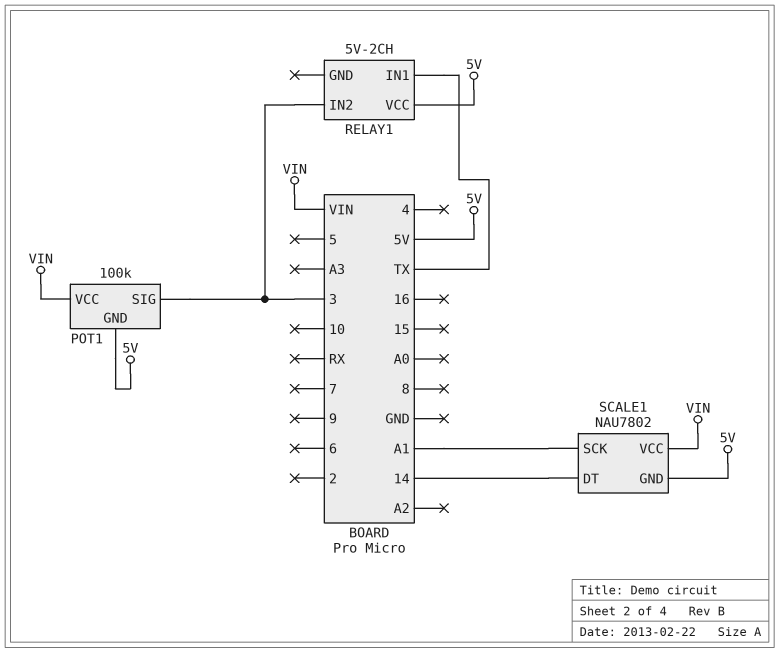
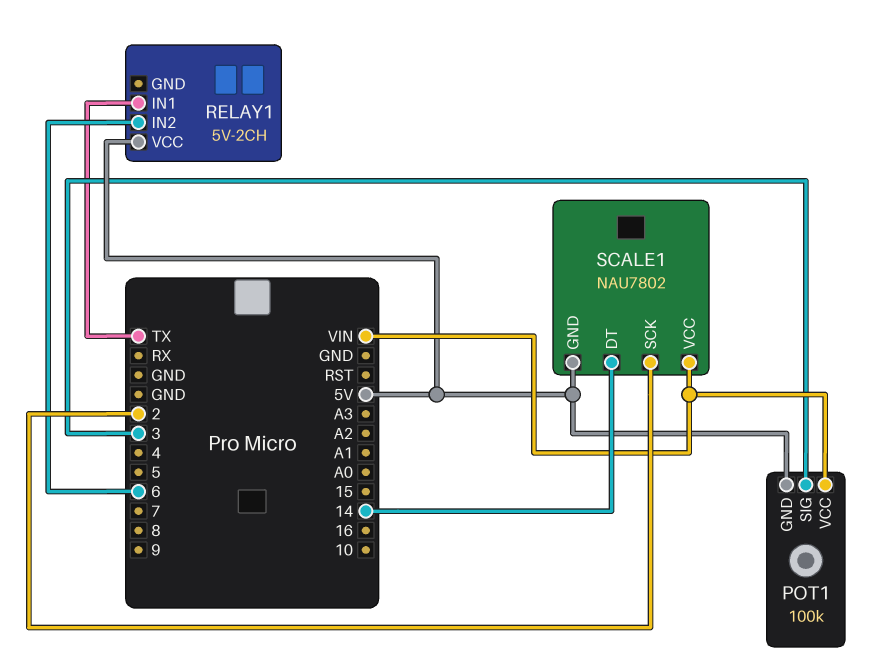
RELAY1 pin IN2: 3 -> 6
SCALE1 pin SCK: A1 -> 2

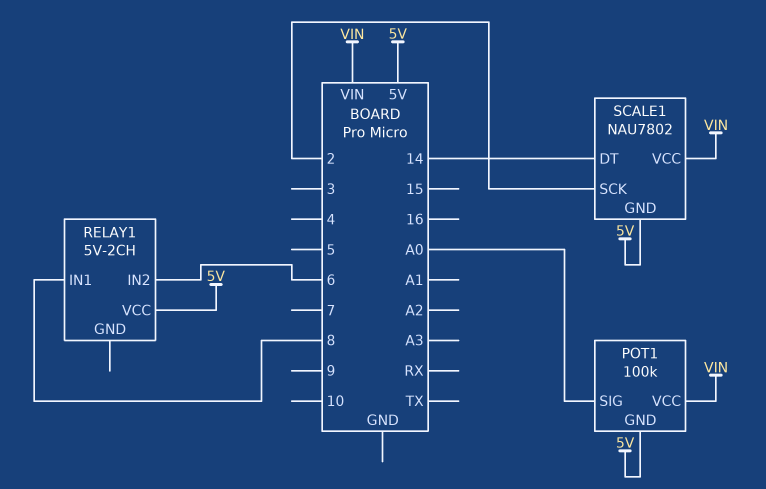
POT1 pin SIG: 3 -> A0
RELAY1 pin IN1: TX -> 8

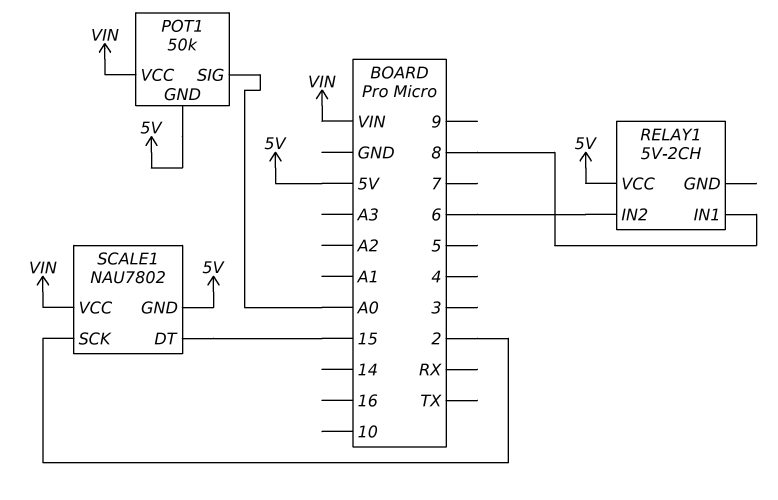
POT1: 100k -> 50k
SCALE1 pin DT: 14 -> 15

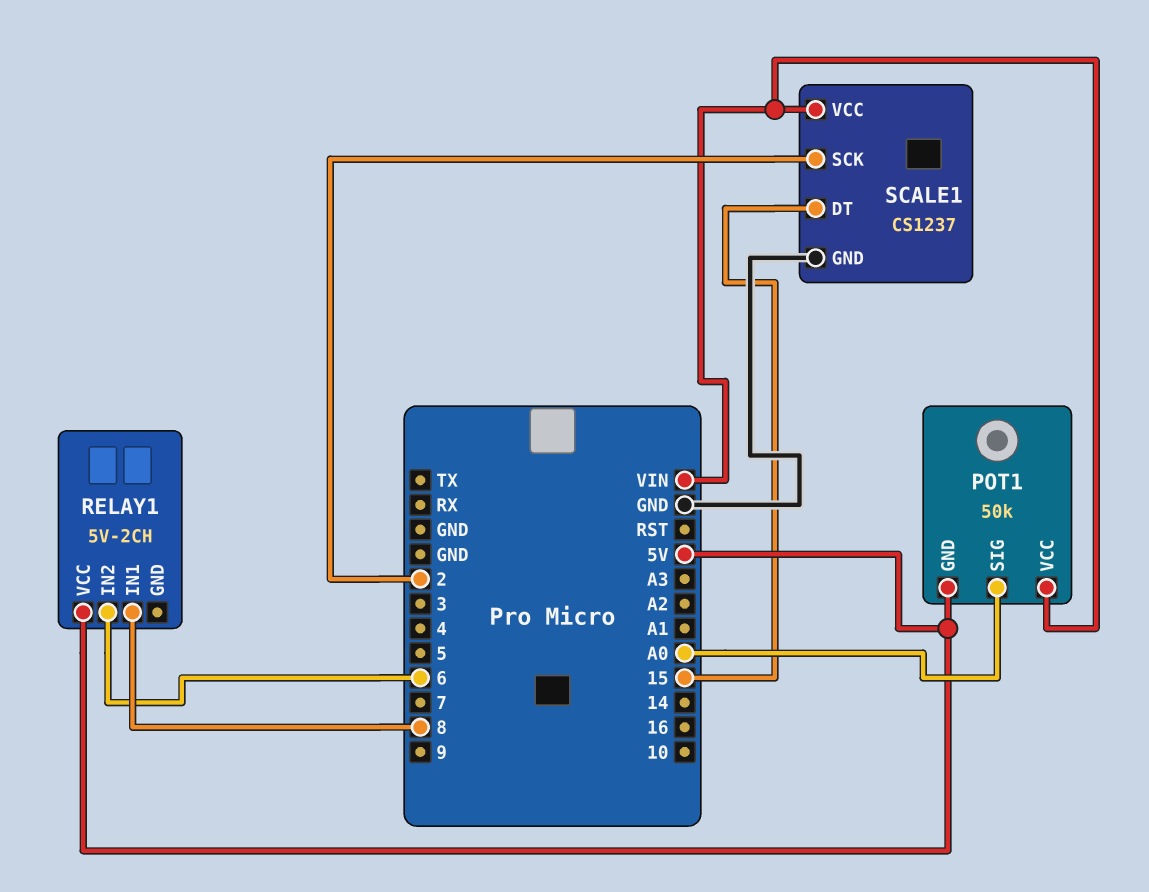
SCALE1: NAU7802 -> CS1237
SCALE1 pin GND: 5V -> GND

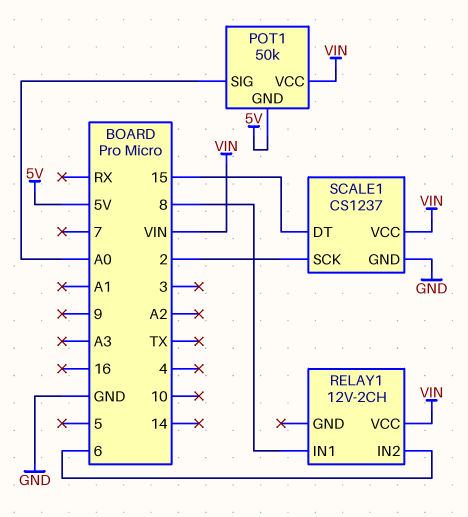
RELAY1: 5V-2CH -> 12V-2CH
RELAY1 pin VCC: 5V -> VIN

